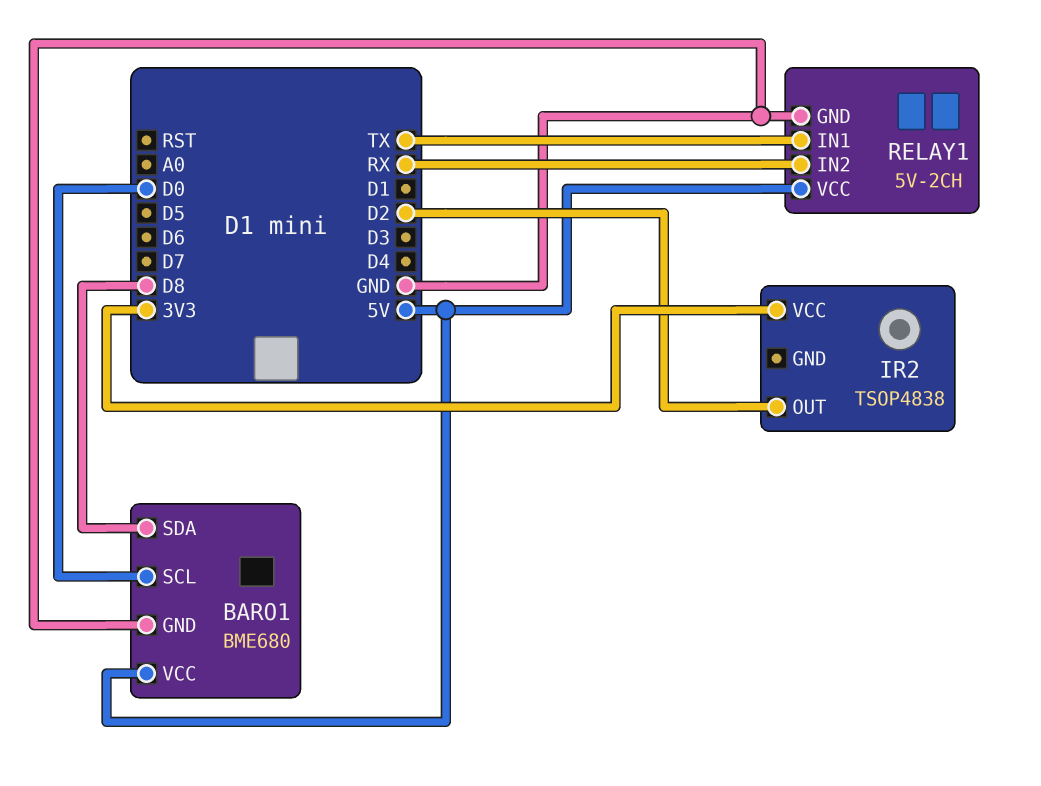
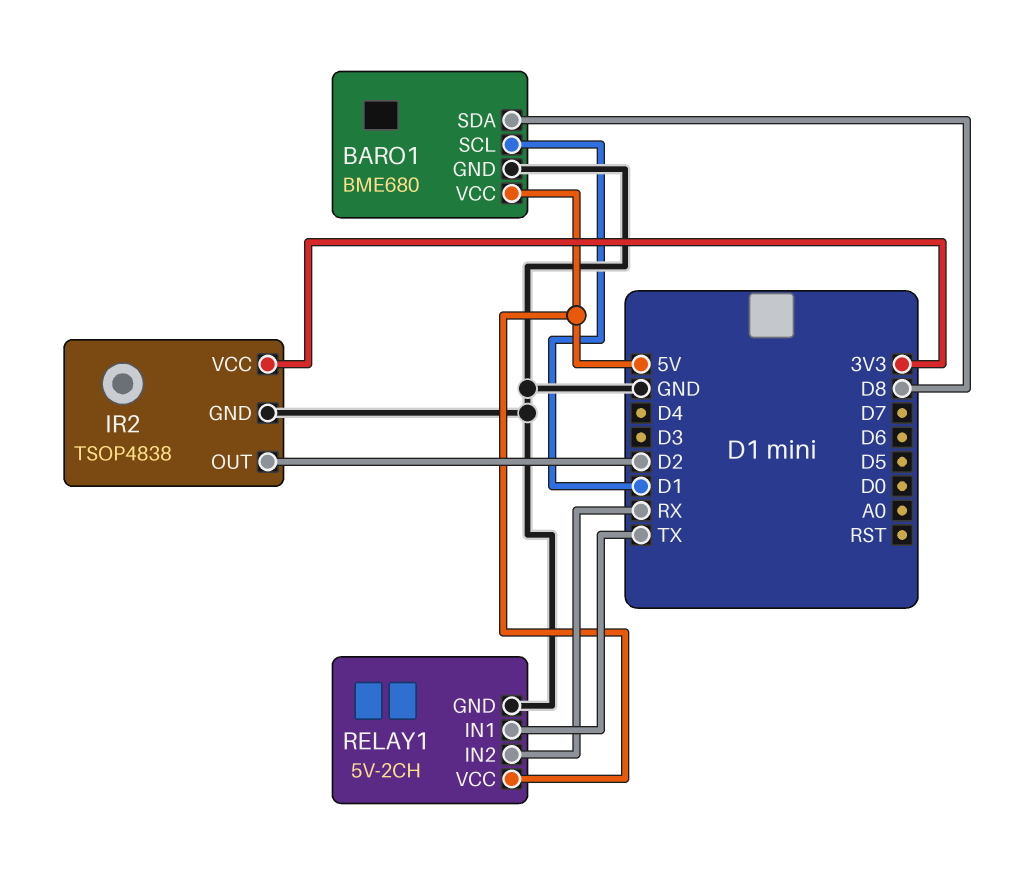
BARO1 pin SCL: D0 -> D1
IR2 pin GND: none -> GND

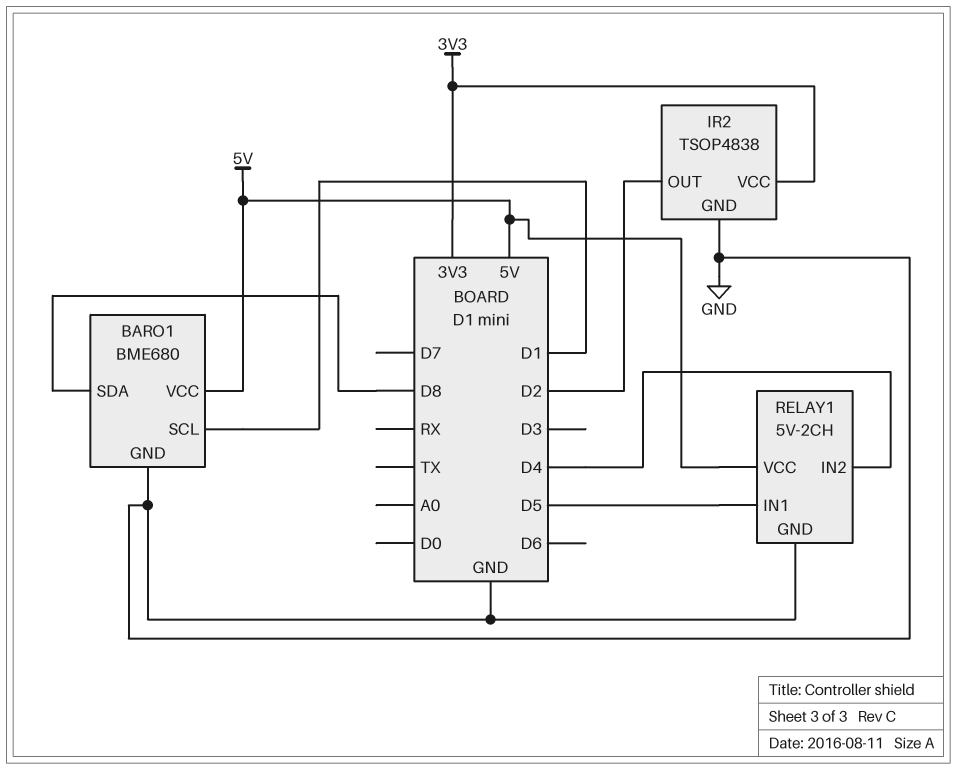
RELAY1 pin IN1: TX -> D5
RELAY1 pin IN2: RX -> D4

